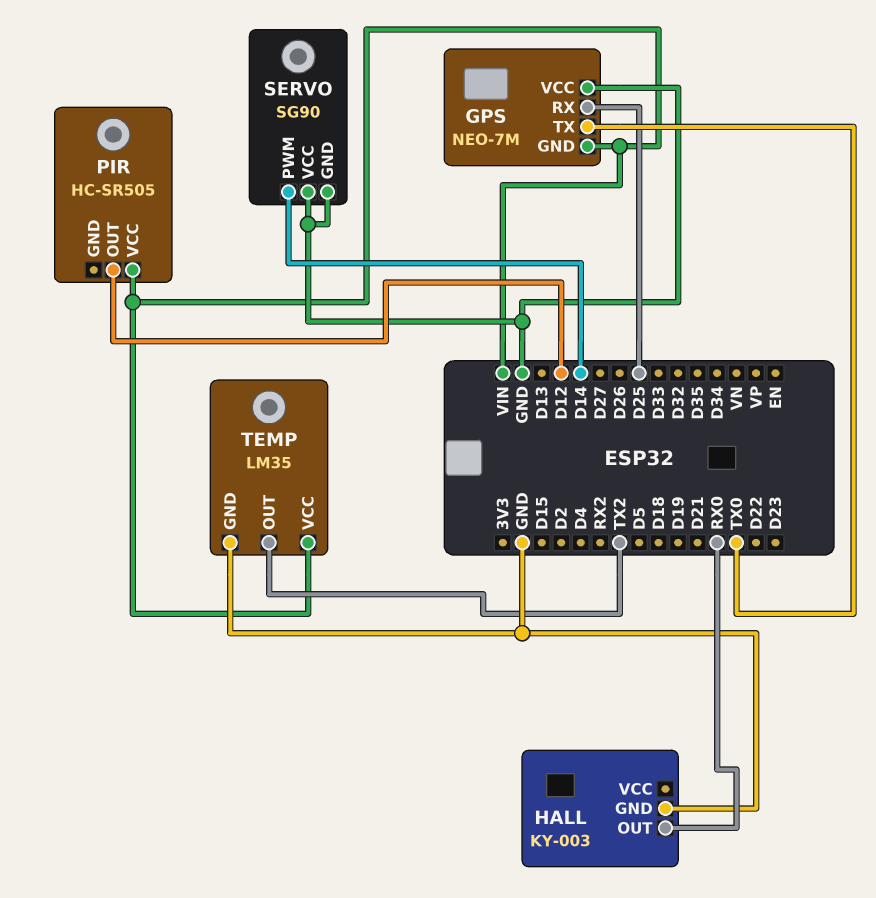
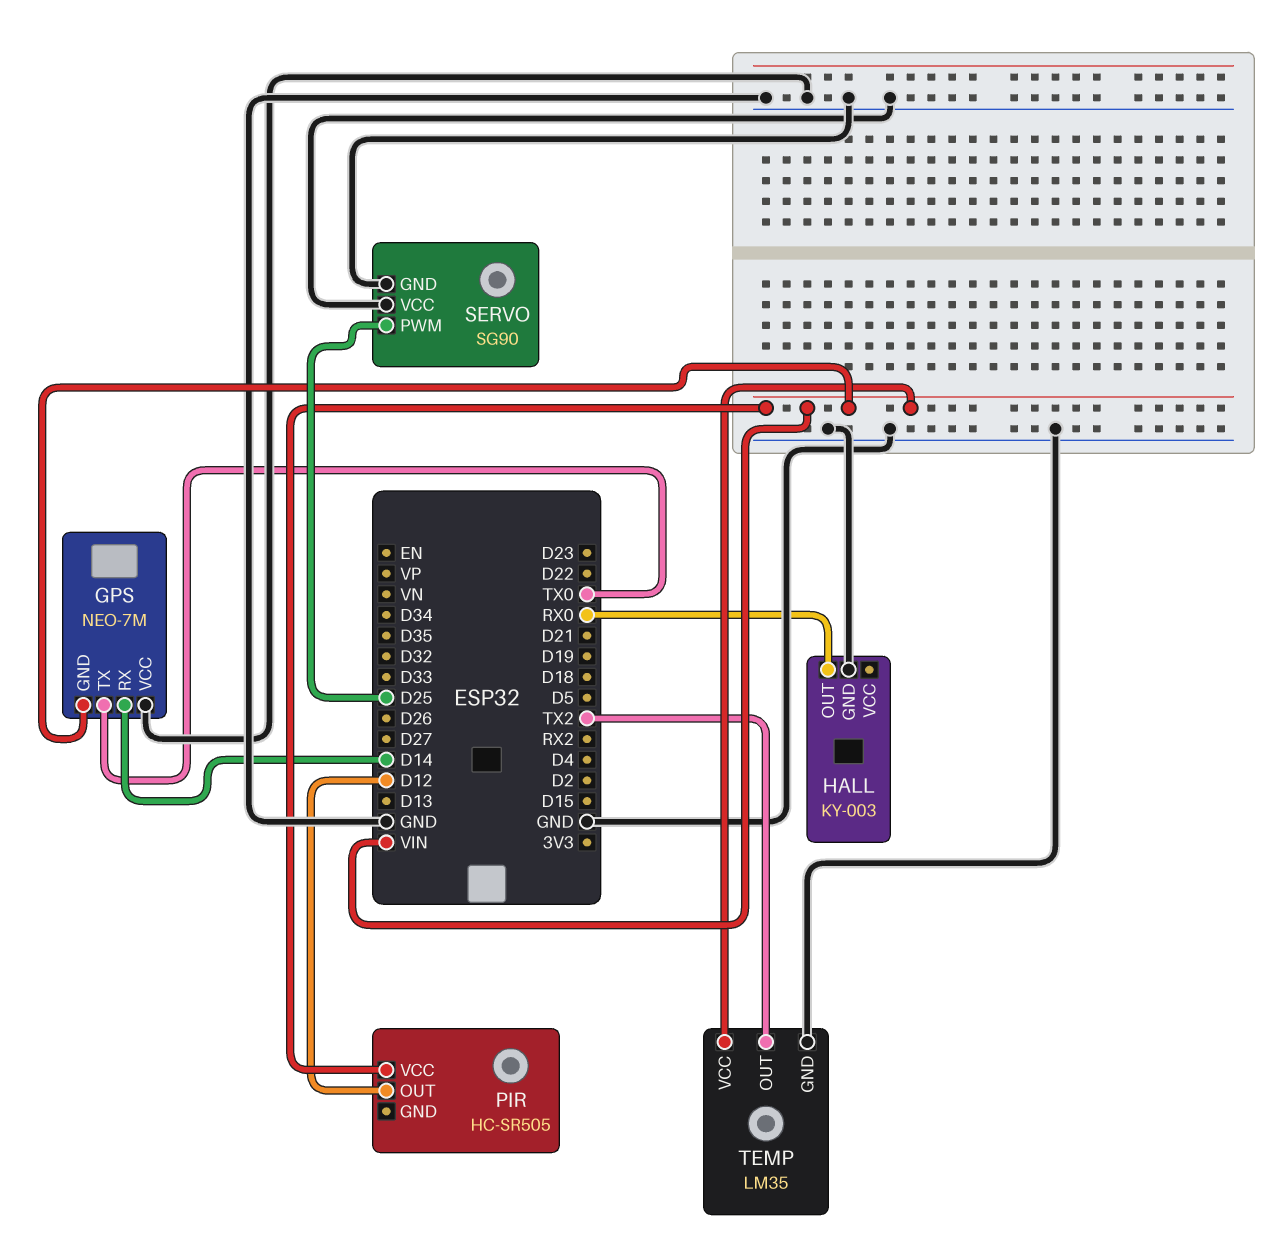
GPS pin RX: D25 -> D14
SERVO pin PWM: D14 -> D25

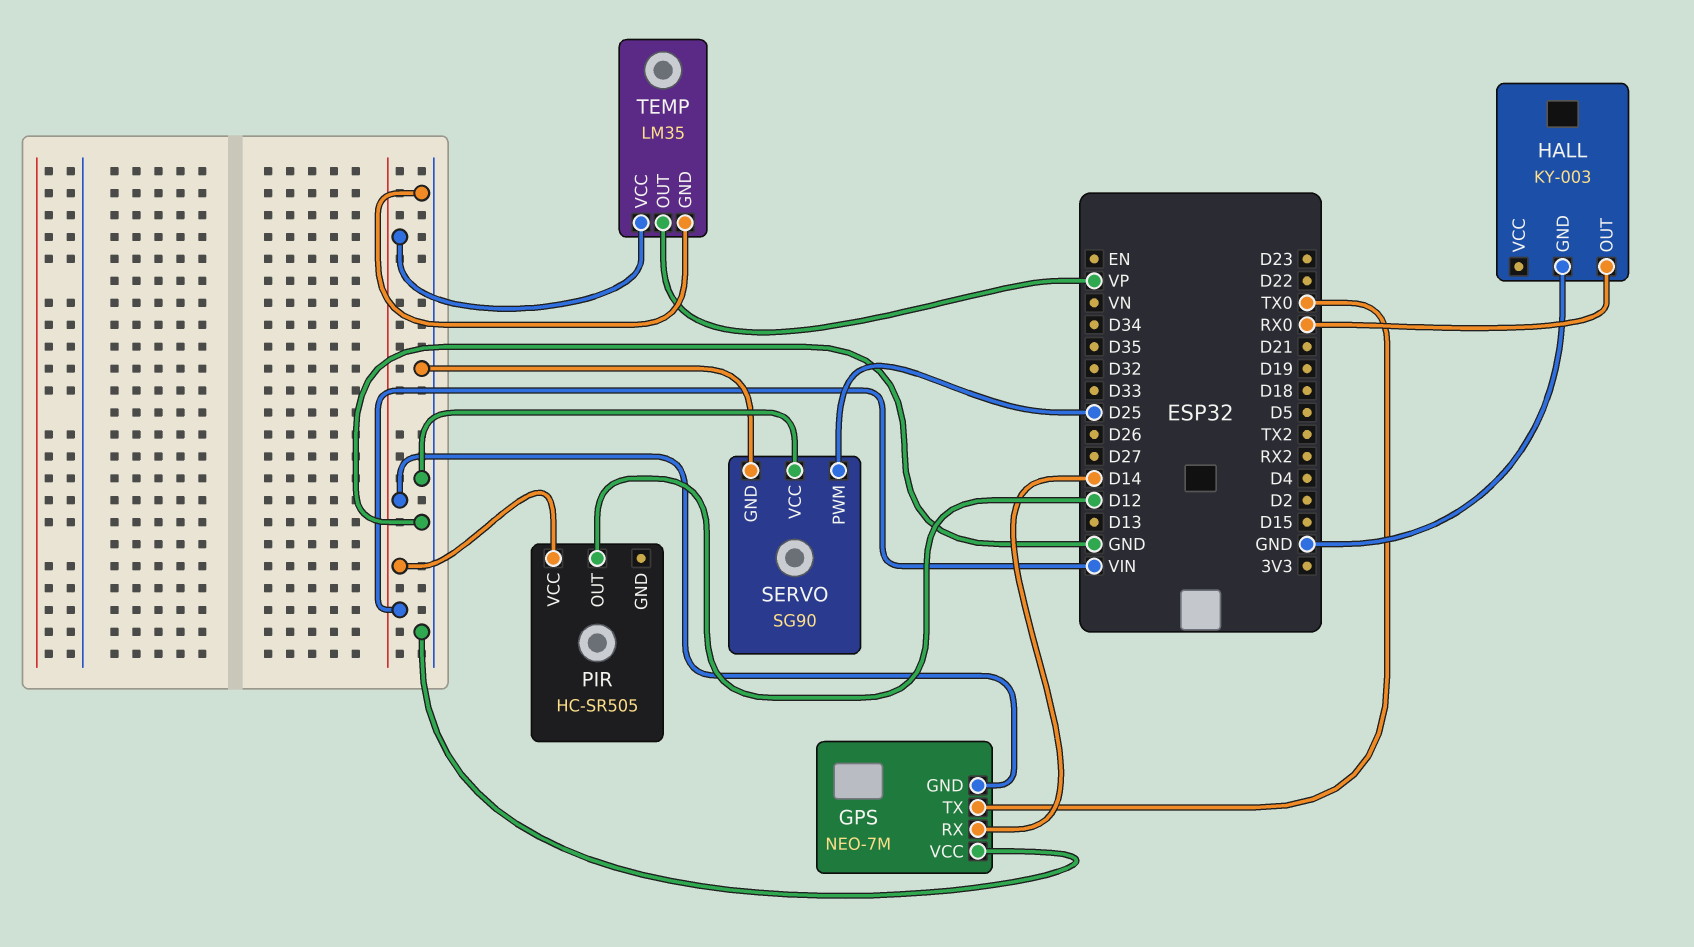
TEMP pin OUT: TX2 -> VP

